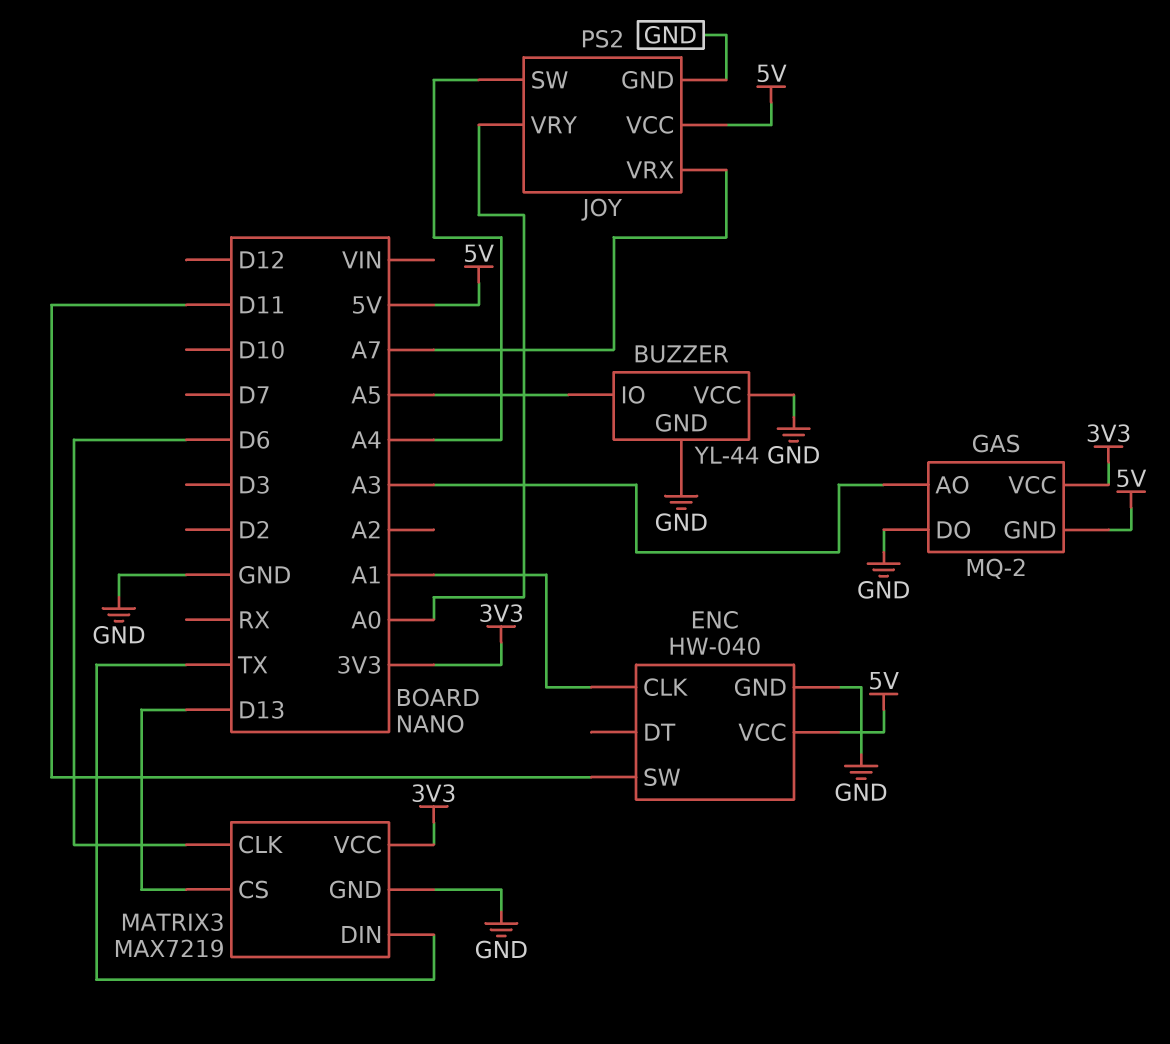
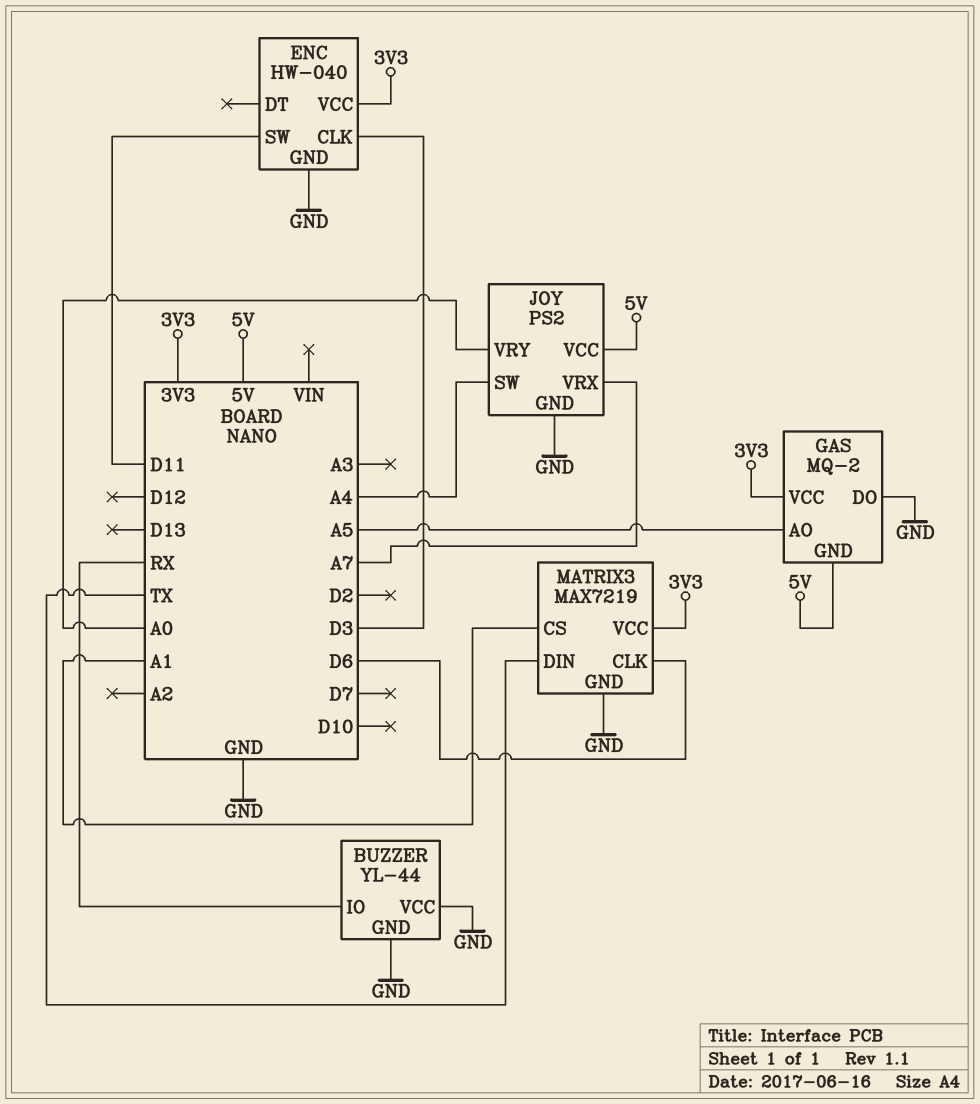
BUZZER pin IO: A5 -> RX
ENC pin CLK: A1 -> D3
ENC pin VCC: 5V -> 3V3
GAS pin AO: A3 -> A5
MATRIX3 pin CS: D13 -> A1

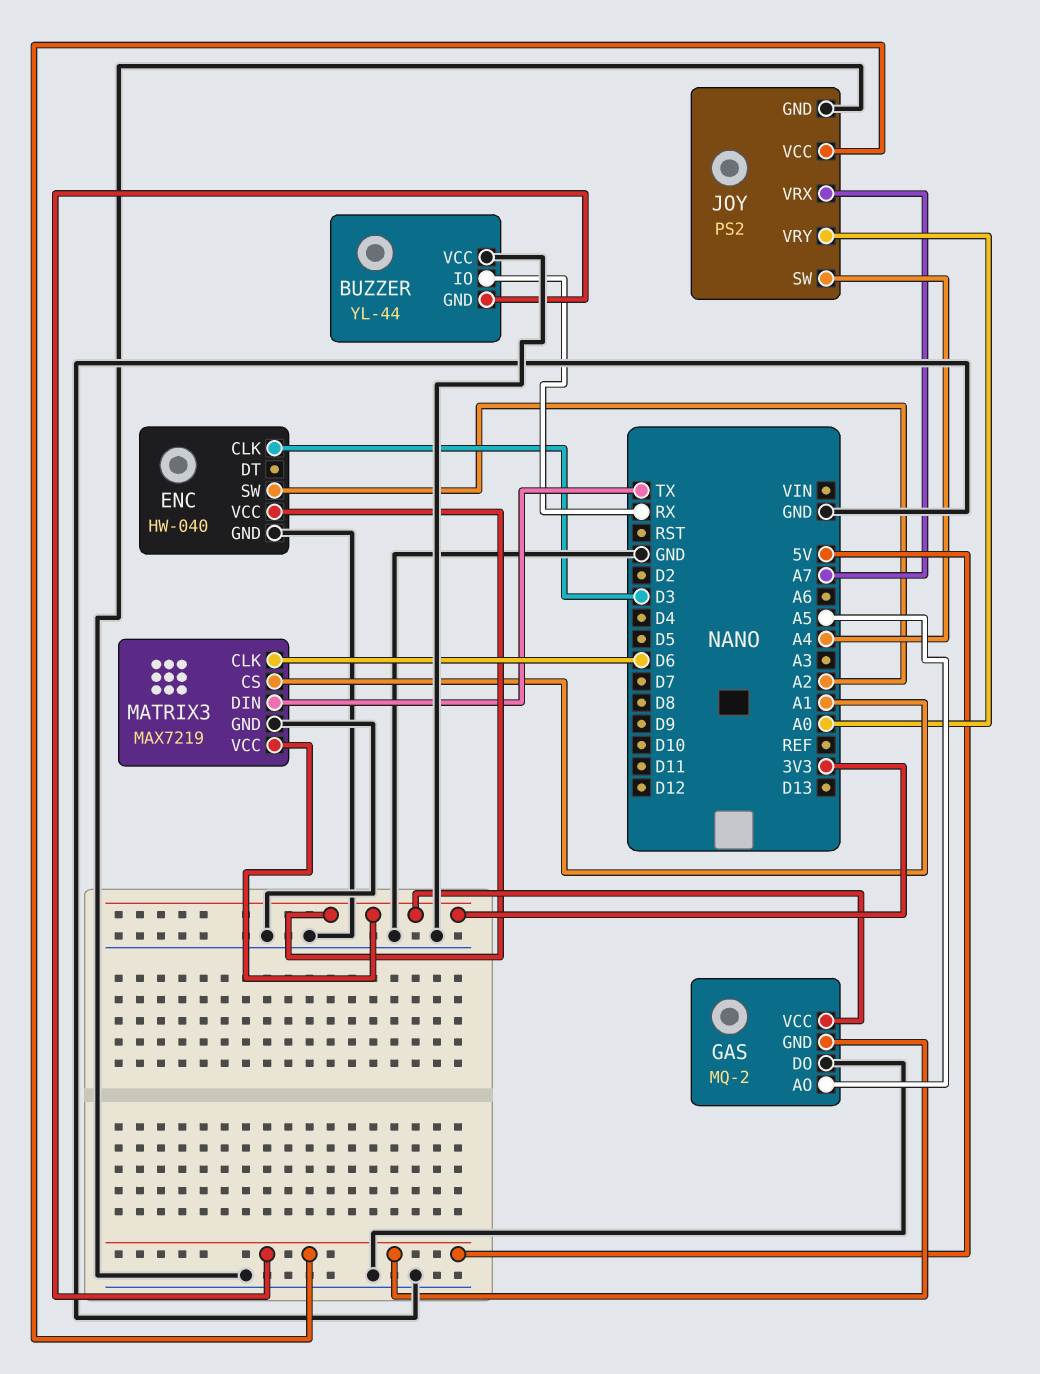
BUZZER pin GND: GND -> 5V
ENC pin SW: D11 -> A2

